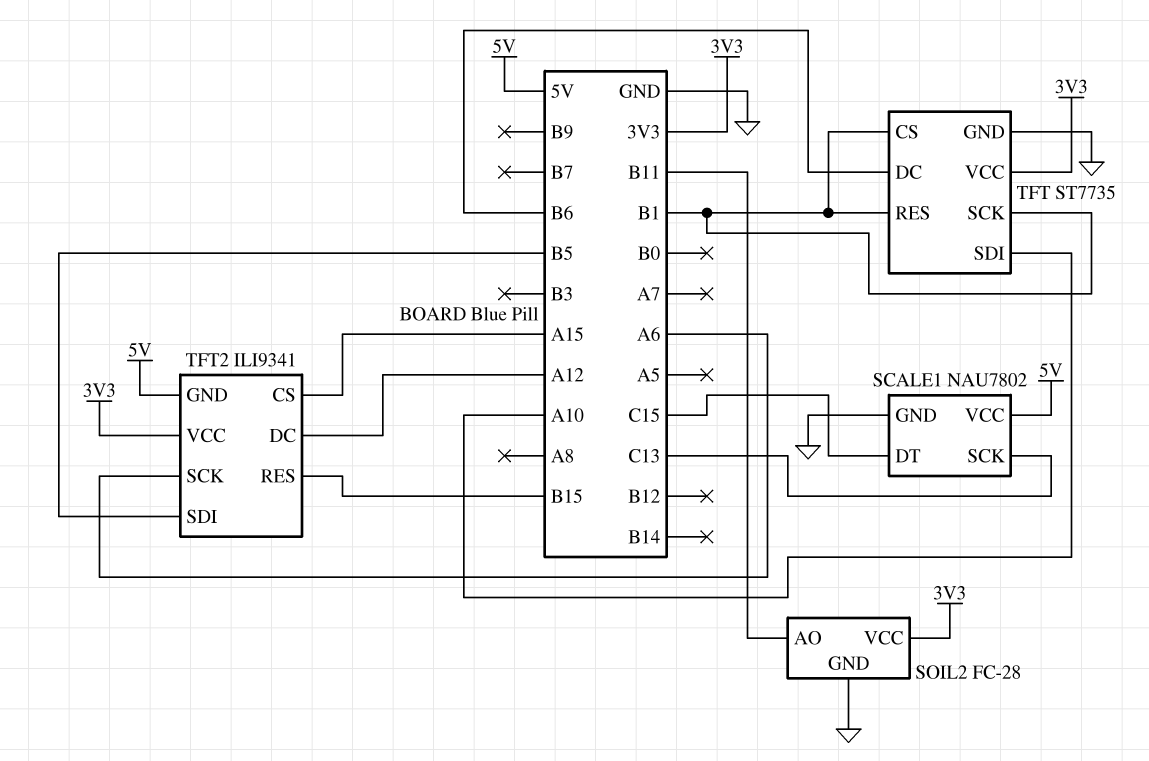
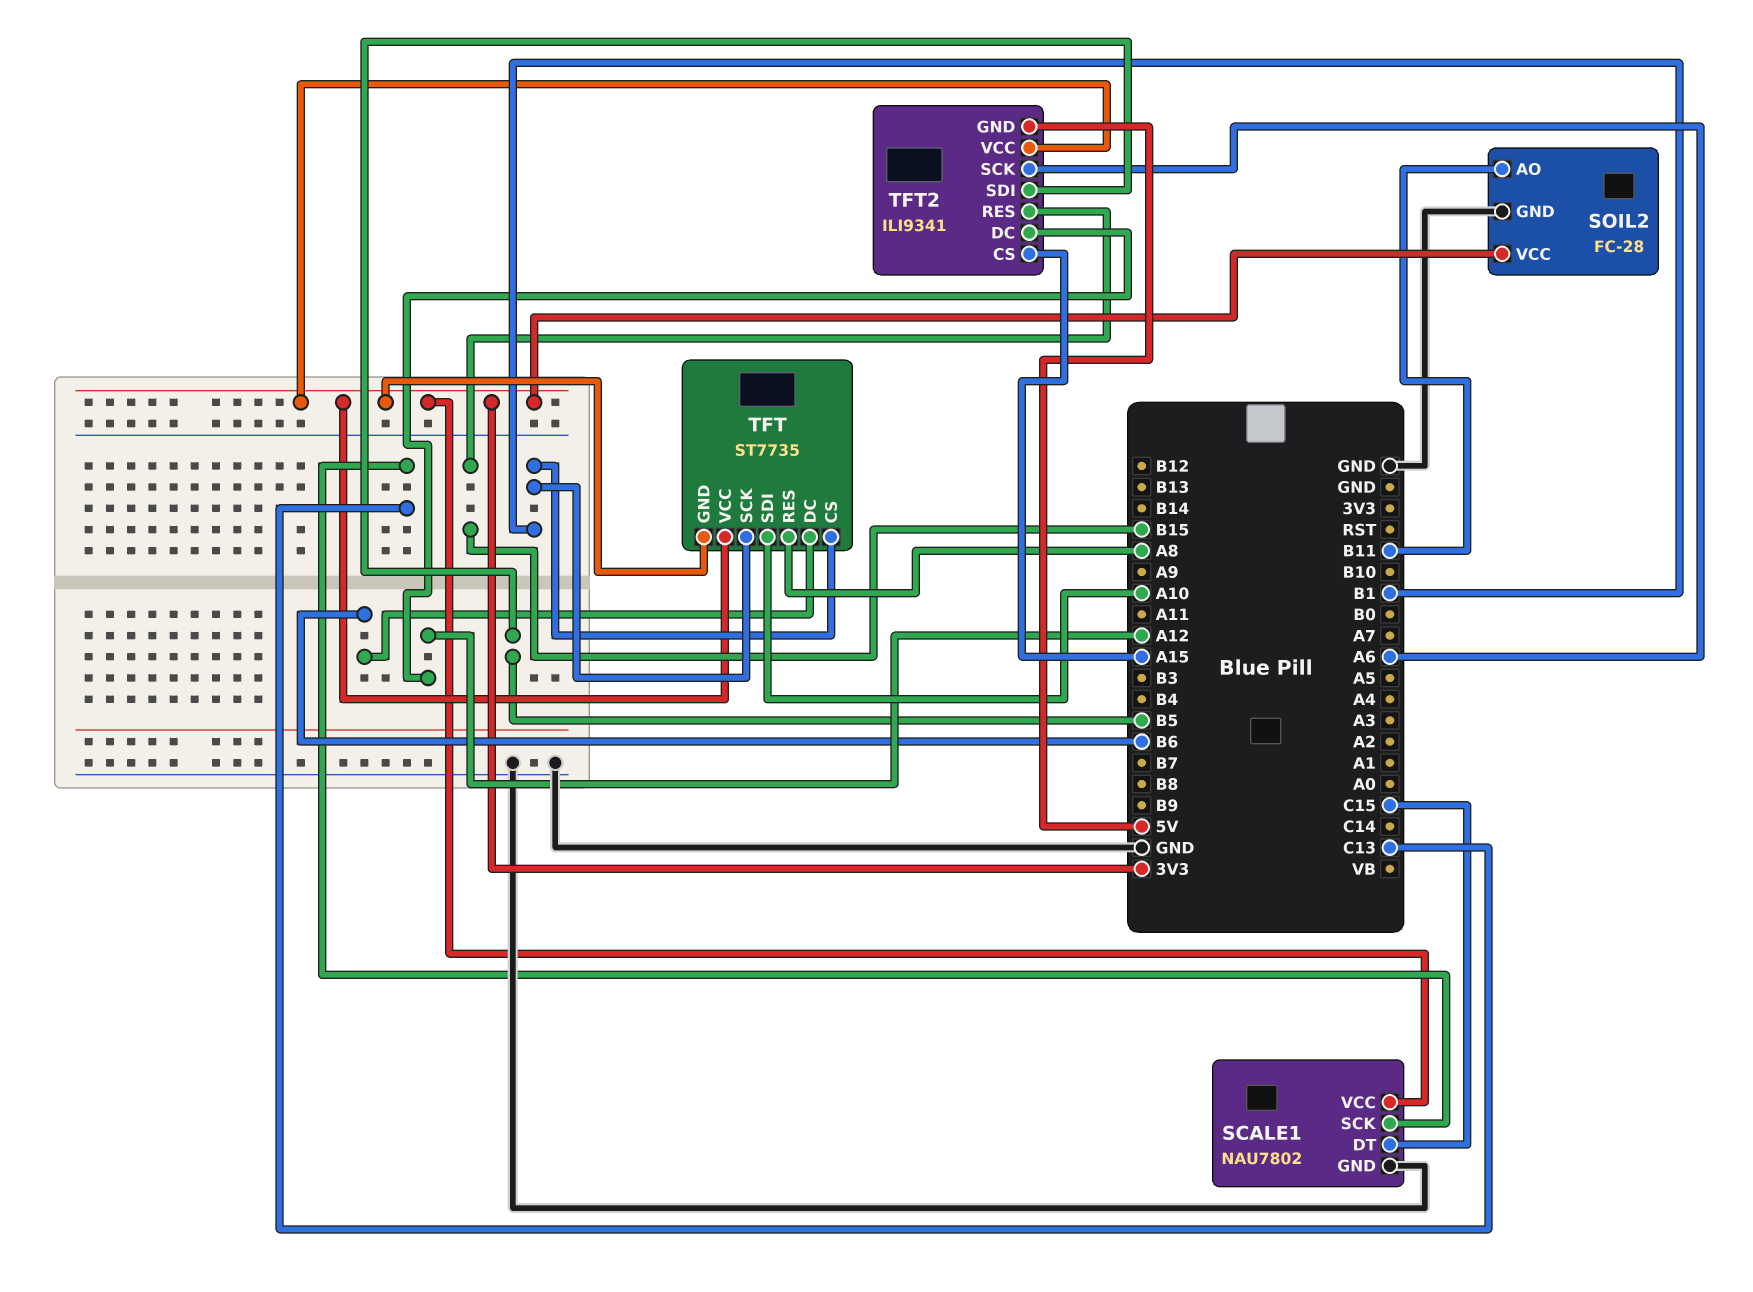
SCALE1 pin VCC: 5V -> 3V3
TFT pin GND: GND -> 3V3
TFT pin RES: B1 -> A8

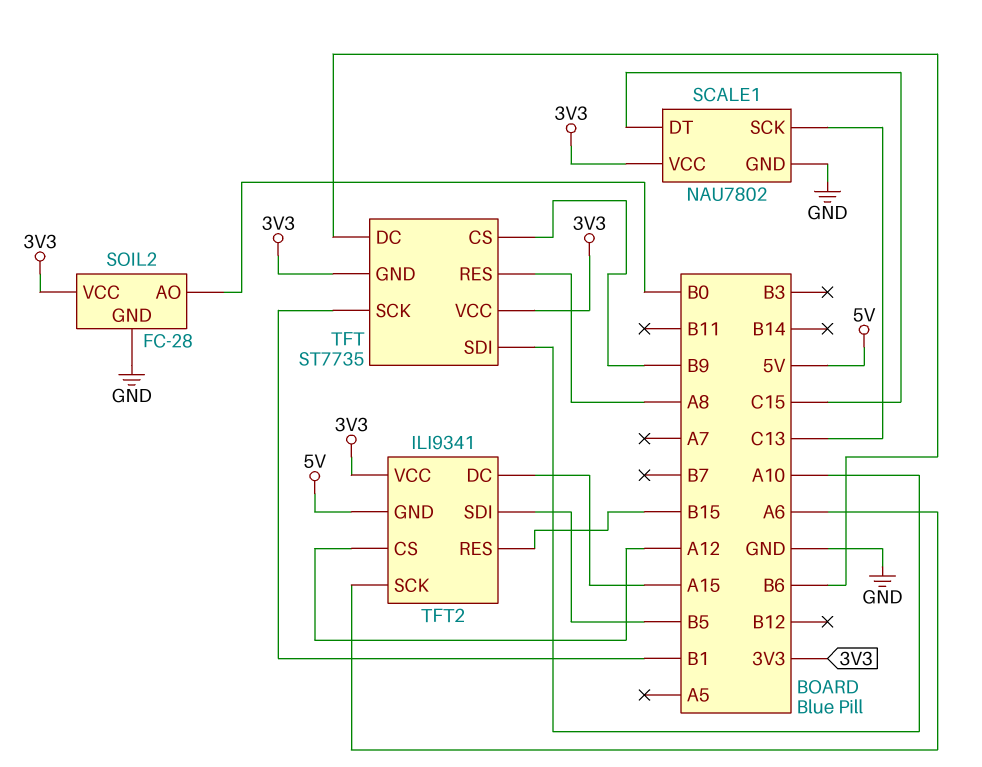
SOIL2 pin AO: B11 -> B0
TFT pin CS: B1 -> B9
TFT2 pin CS: A15 -> A12
TFT2 pin DC: A12 -> A15

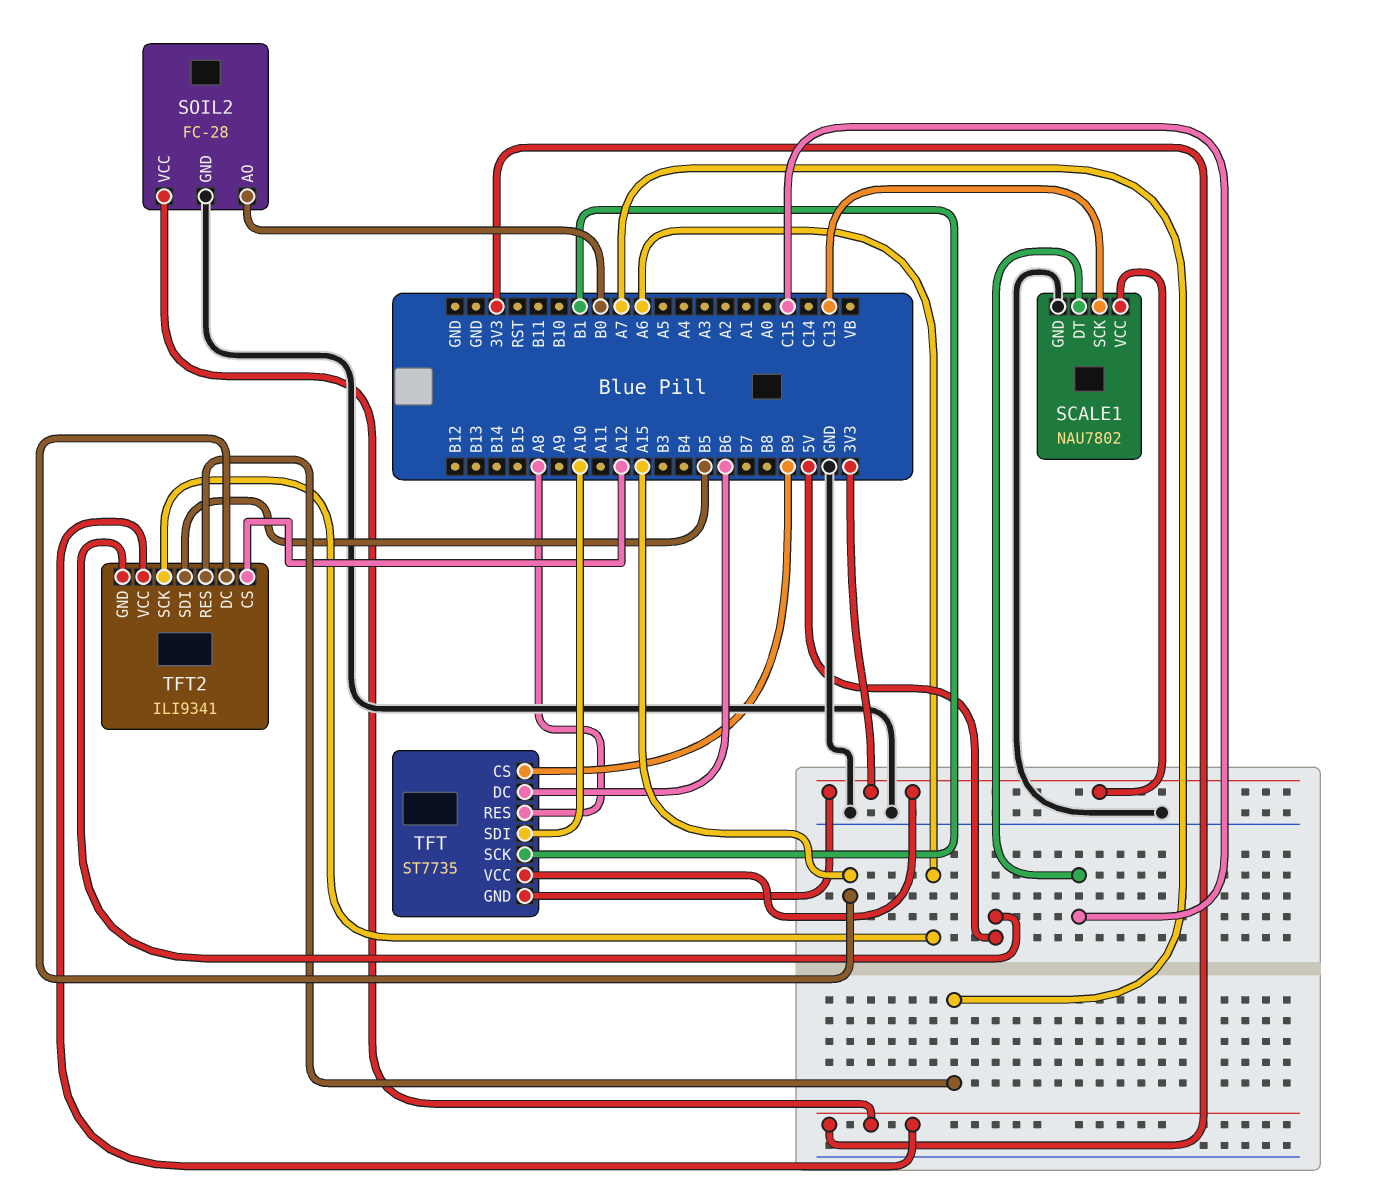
TFT2 pin RES: B15 -> A7

